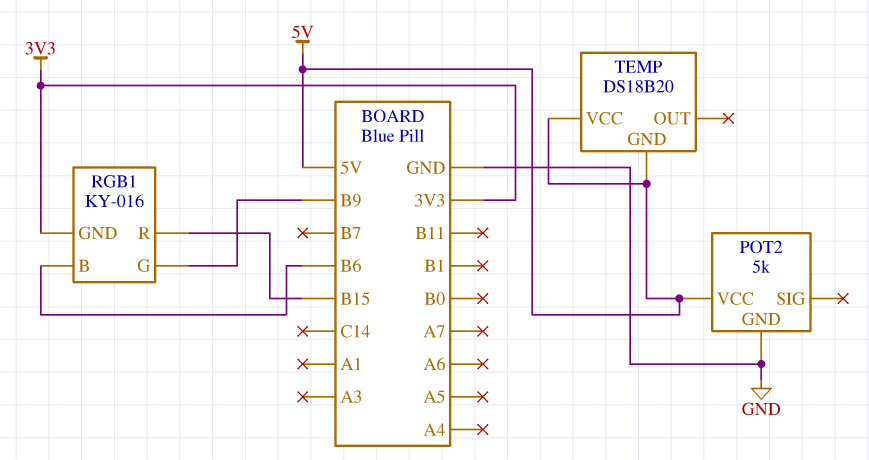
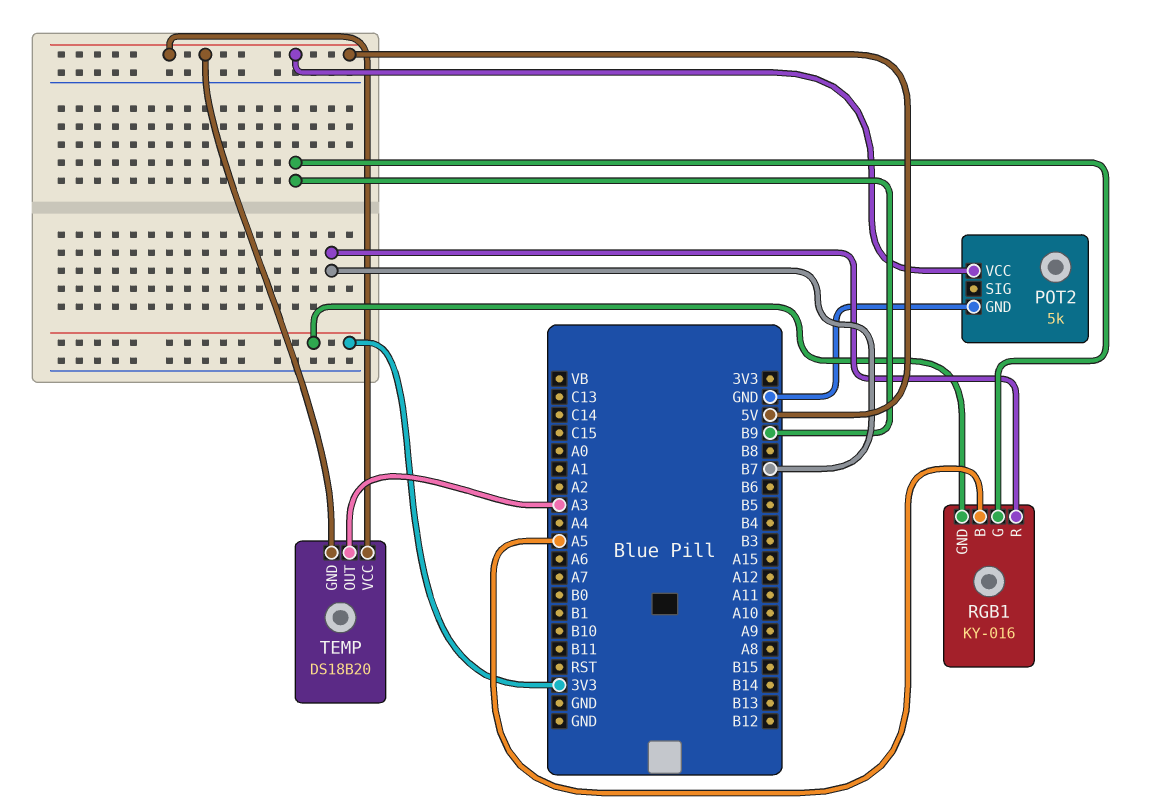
RGB1 pin B: B6 -> A5
RGB1 pin R: B15 -> B7
TEMP pin OUT: none -> A3

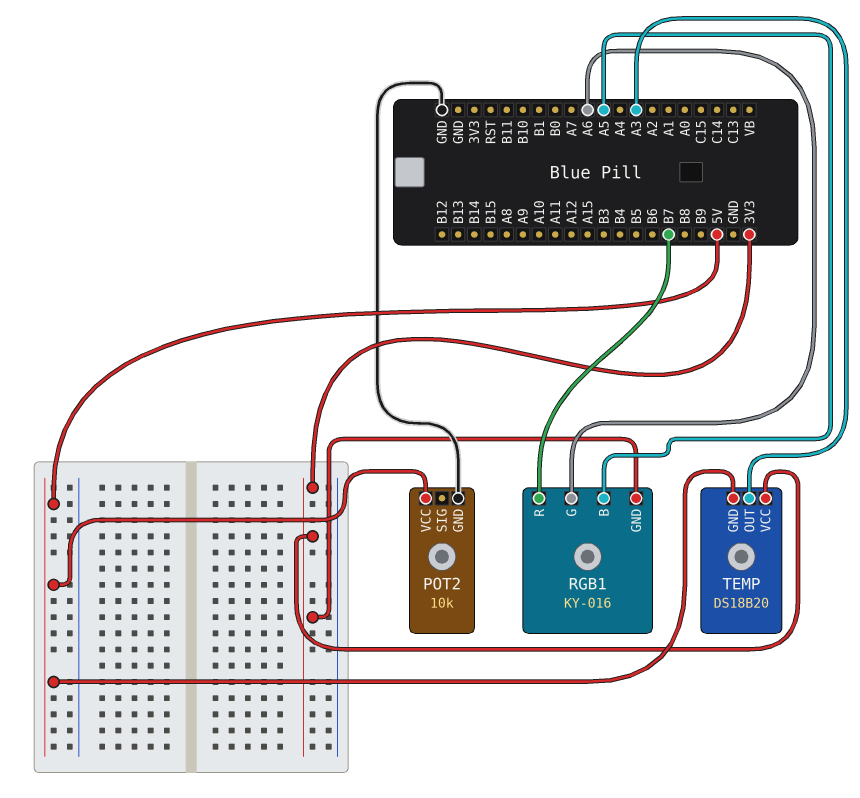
POT2: 5k -> 10k
RGB1 pin G: B9 -> A6
TEMP pin VCC: 5V -> 3V3

